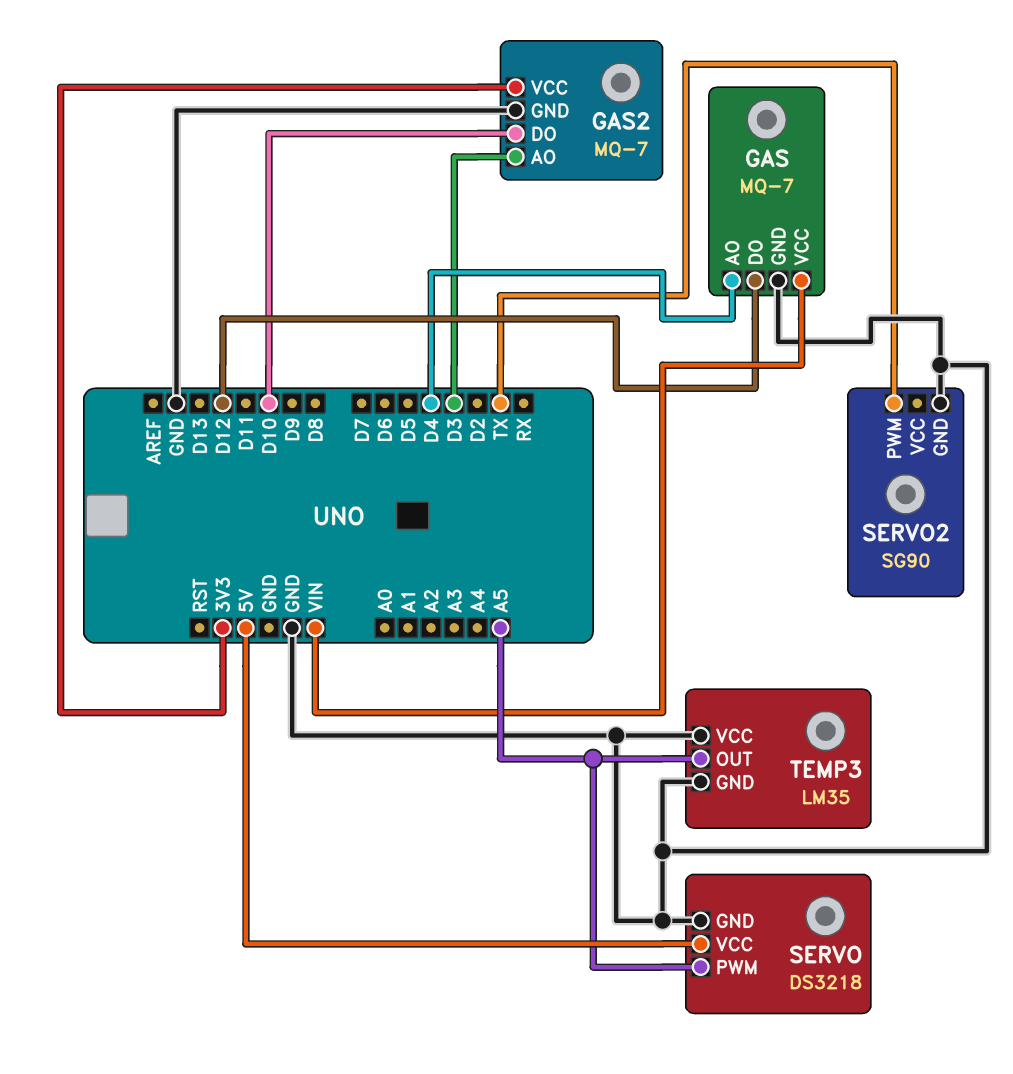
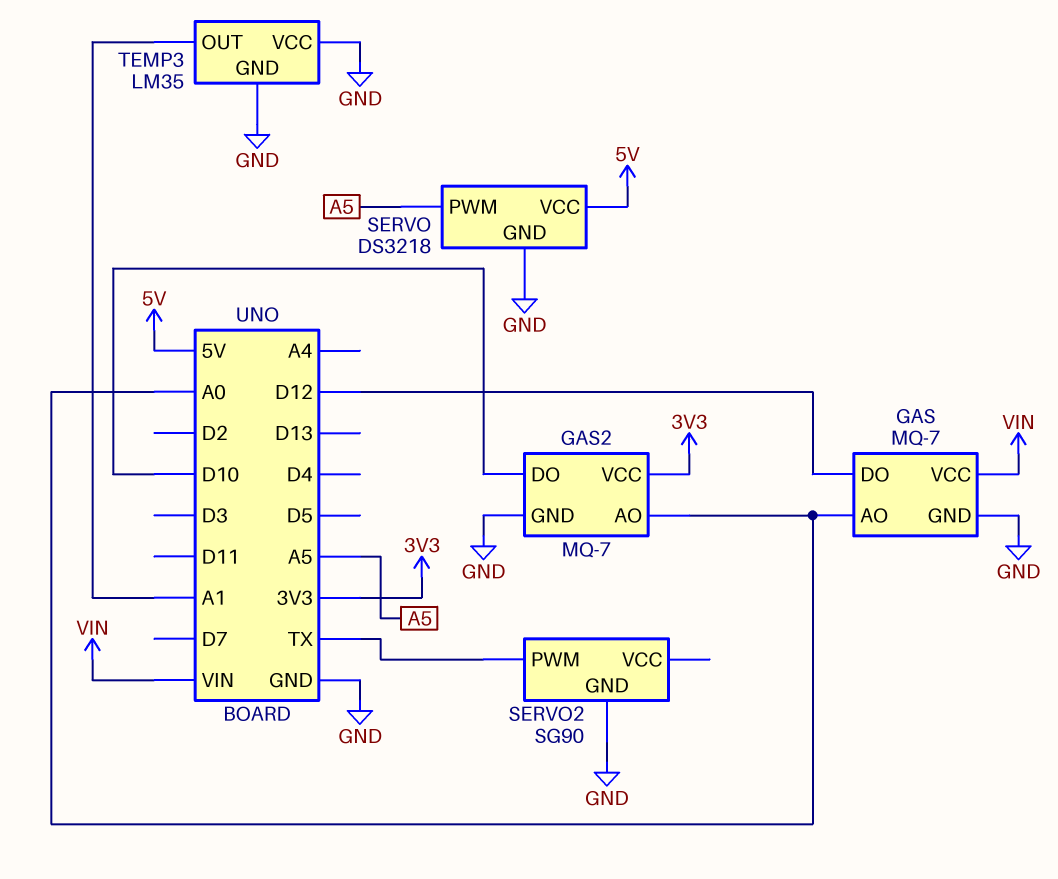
GAS pin AO: D4 -> A0
GAS2 pin AO: D3 -> A0
TEMP3 pin OUT: A5 -> A1

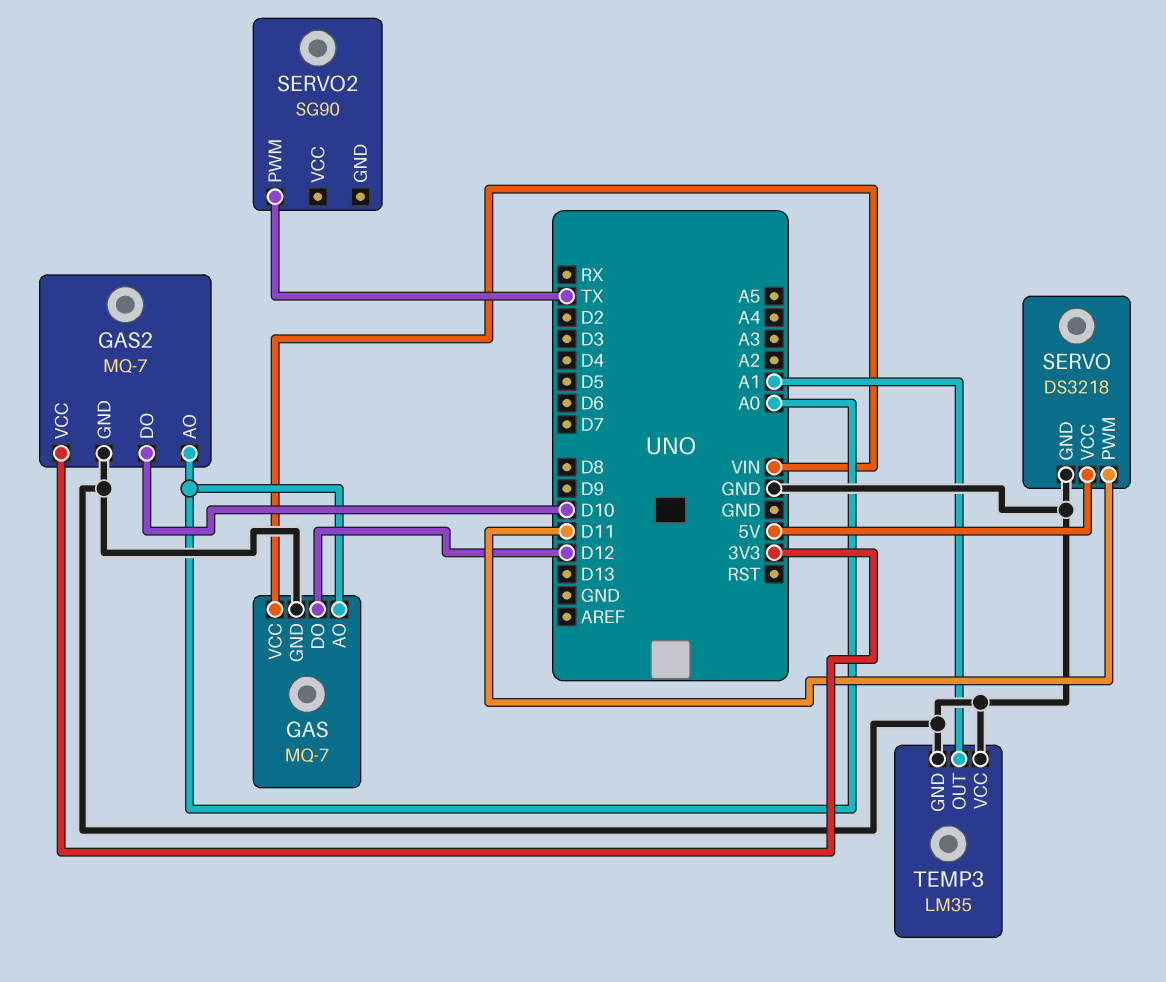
SERVO pin PWM: A5 -> D11
SERVO2 pin GND: GND -> none

